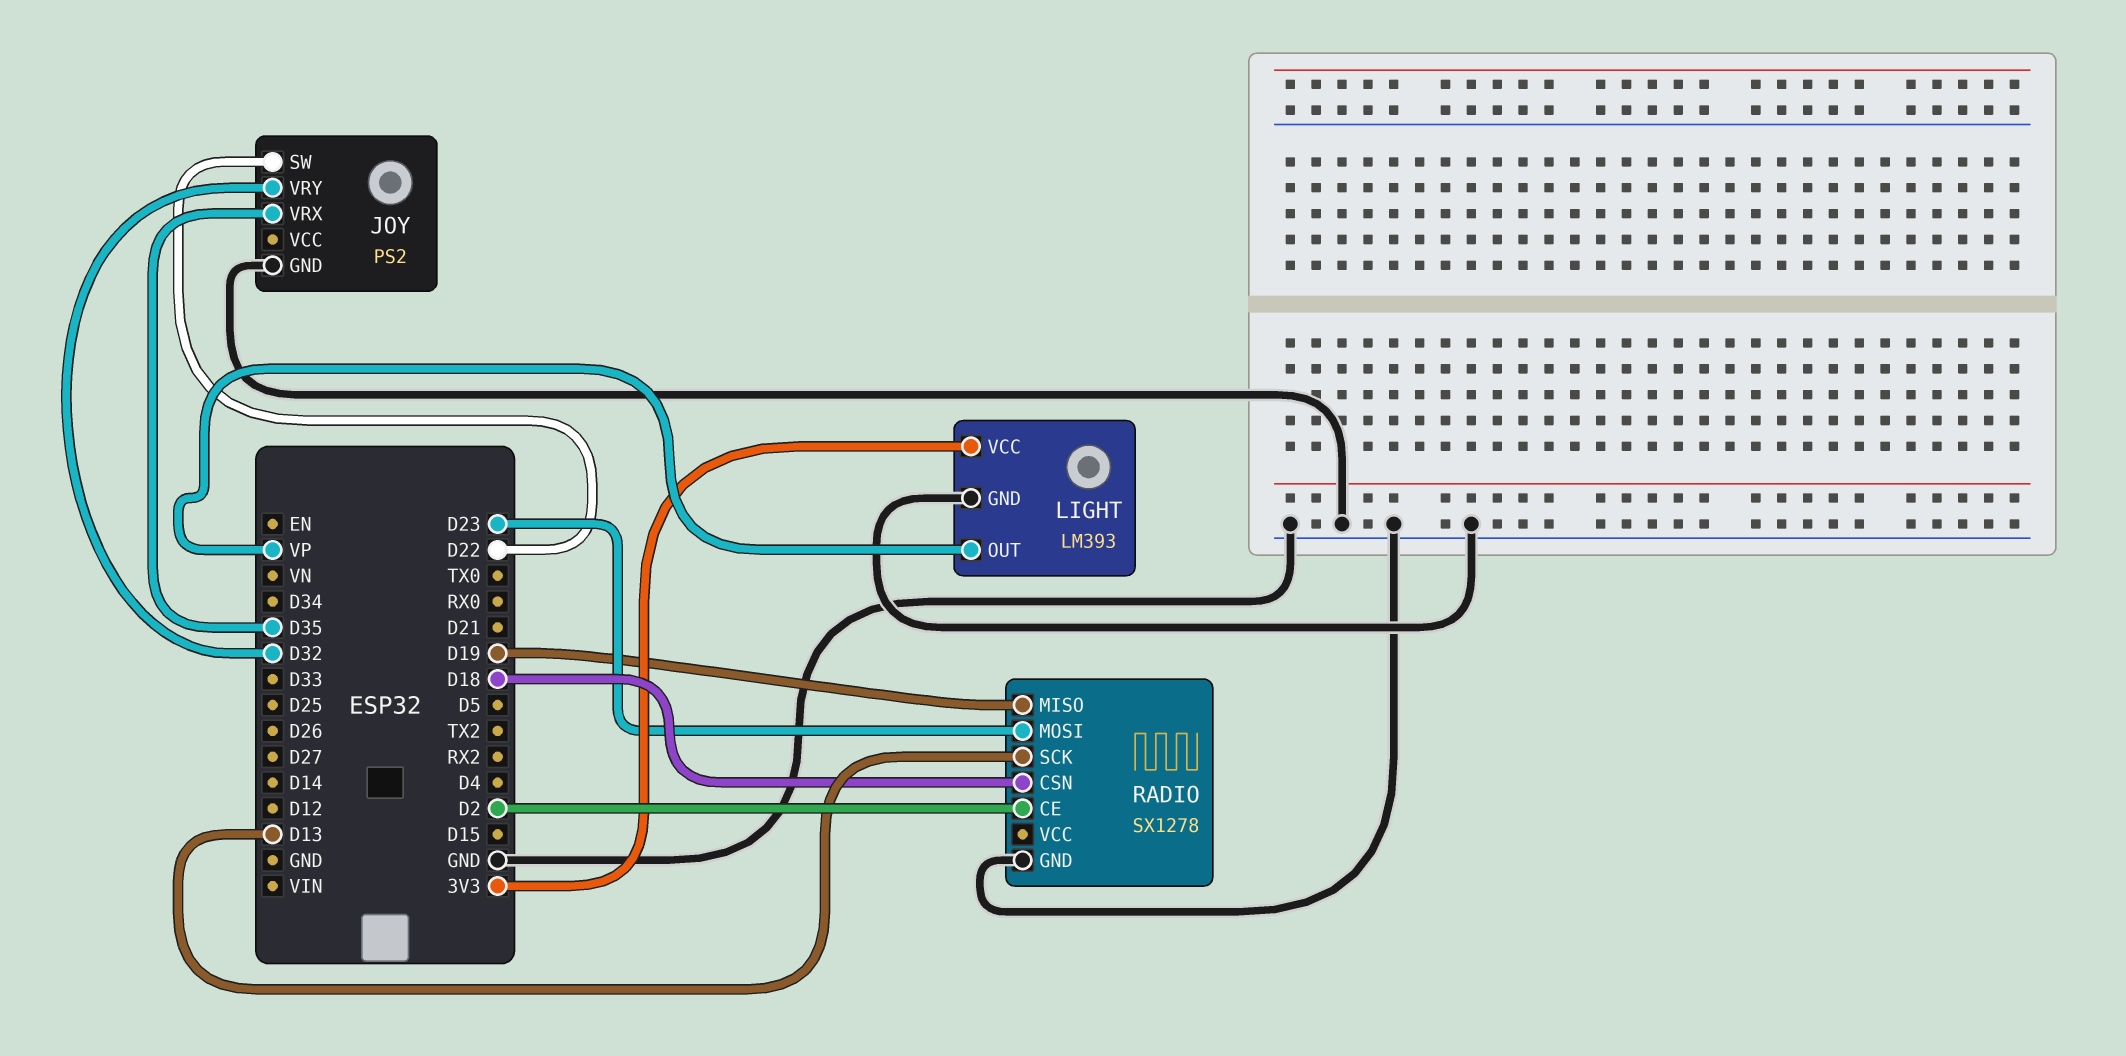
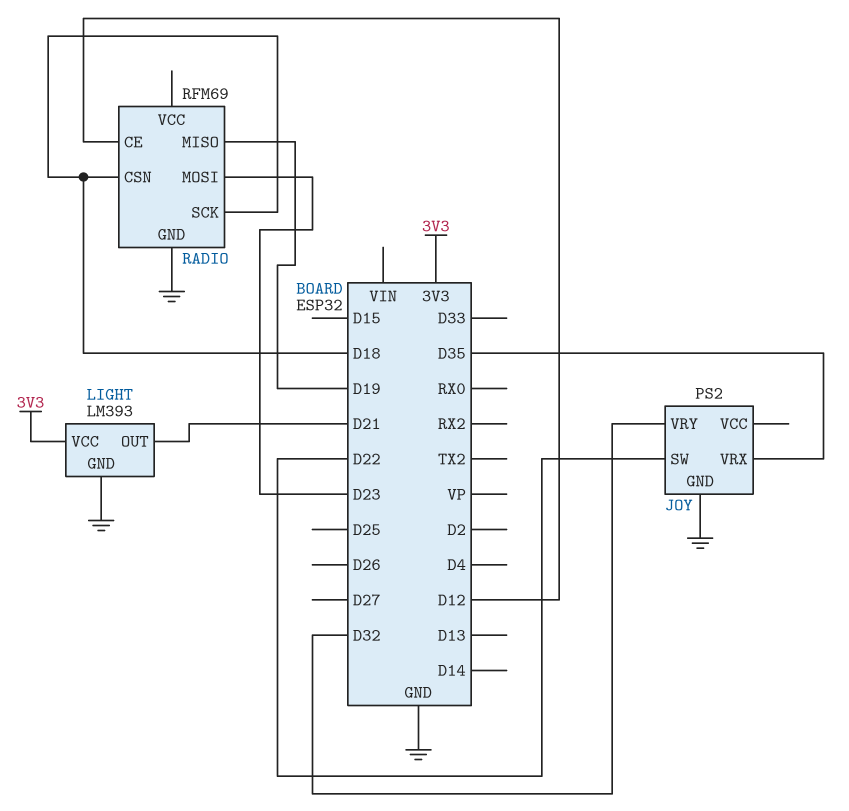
LIGHT pin OUT: VP -> D21
RADIO: SX1278 -> RFM69
RADIO pin CE: D2 -> D12
RADIO pin SCK: D13 -> D18

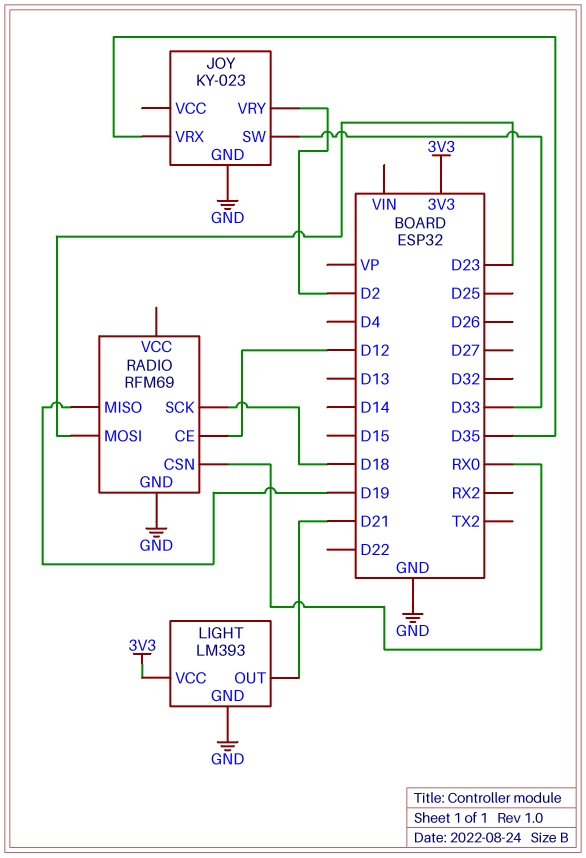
JOY: PS2 -> KY-023
JOY pin SW: D22 -> D33
JOY pin VRY: D32 -> D2
RADIO pin CSN: D18 -> RX0

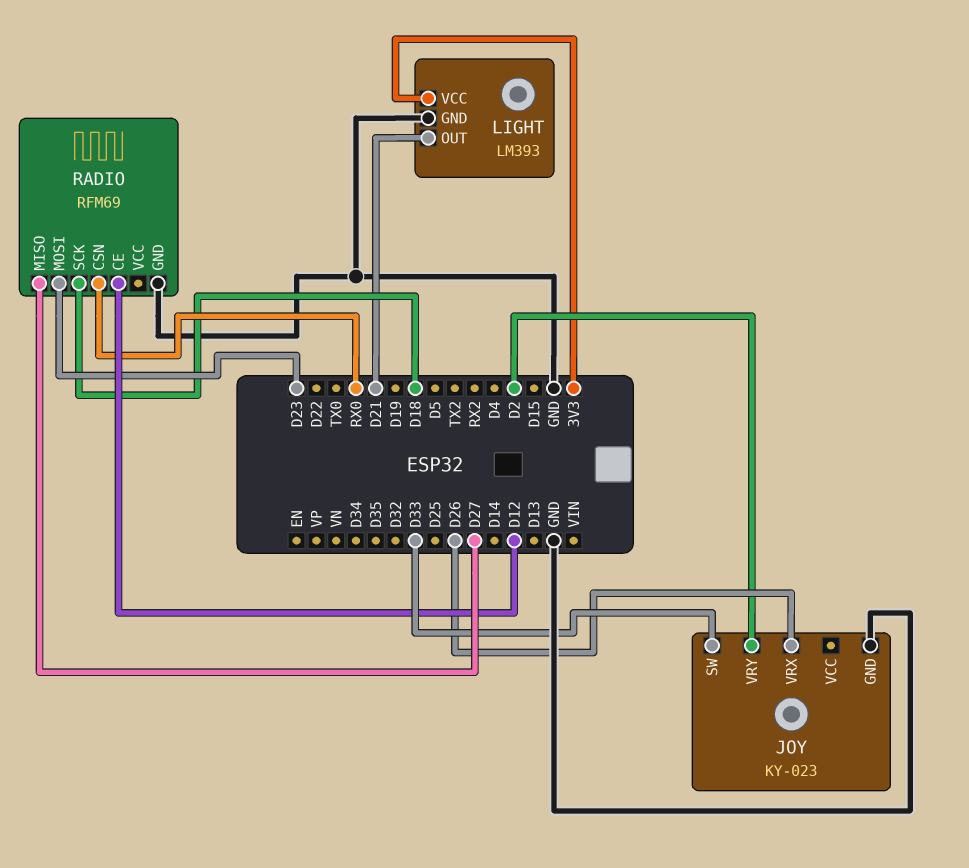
JOY pin VRX: D35 -> D26
RADIO pin MISO: D19 -> D27

